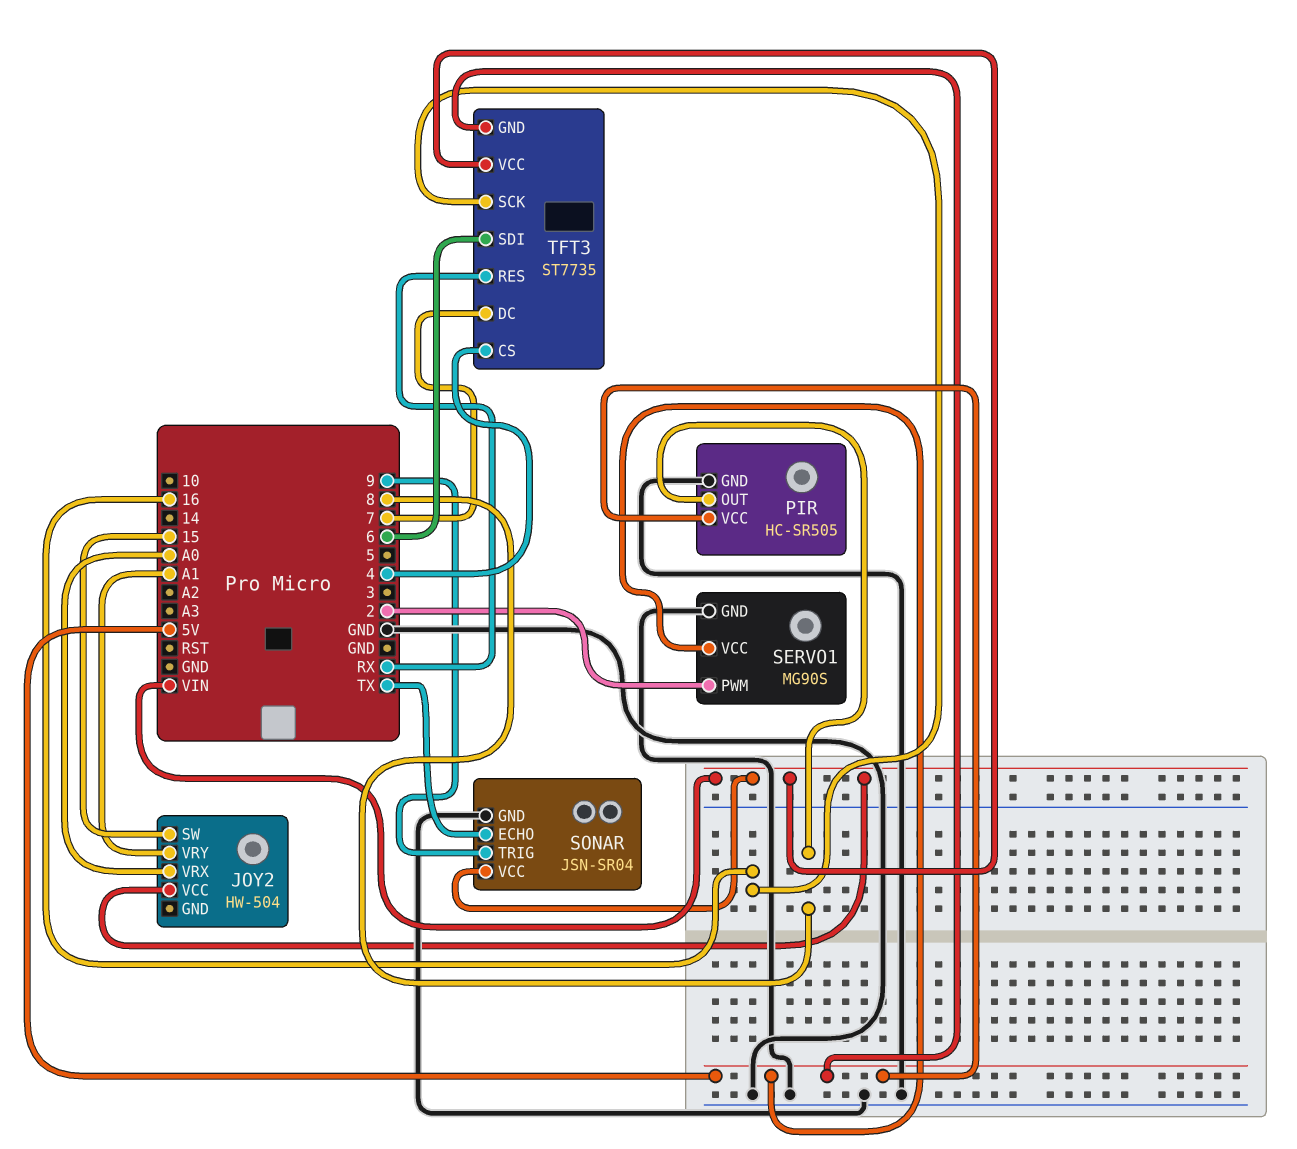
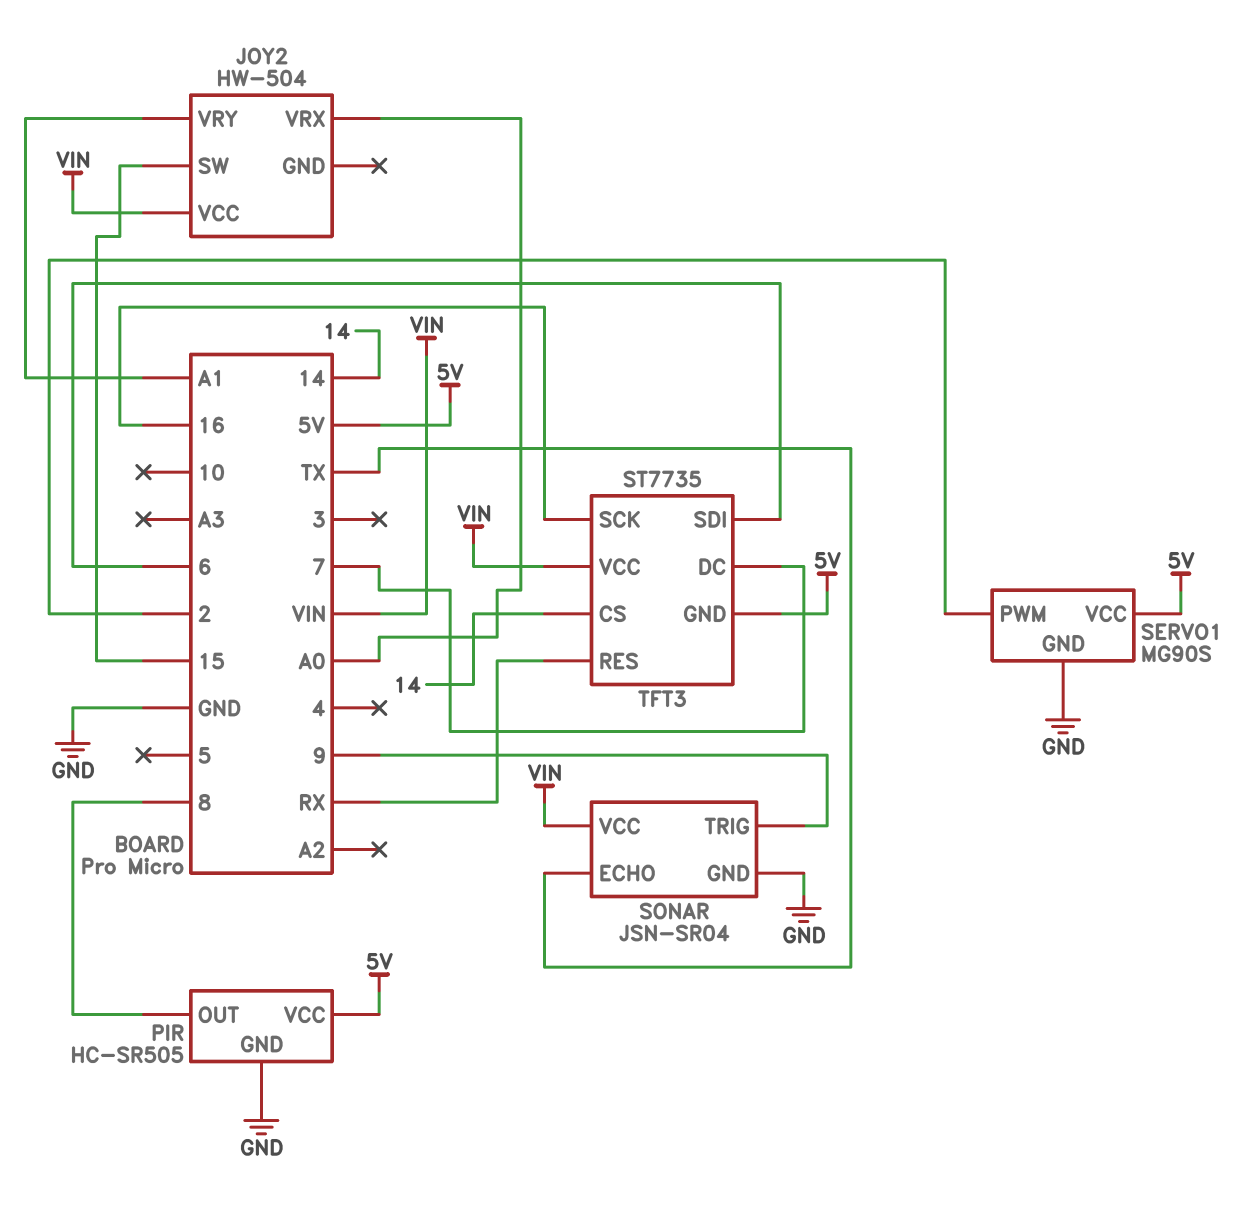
TFT3 pin CS: 4 -> 14

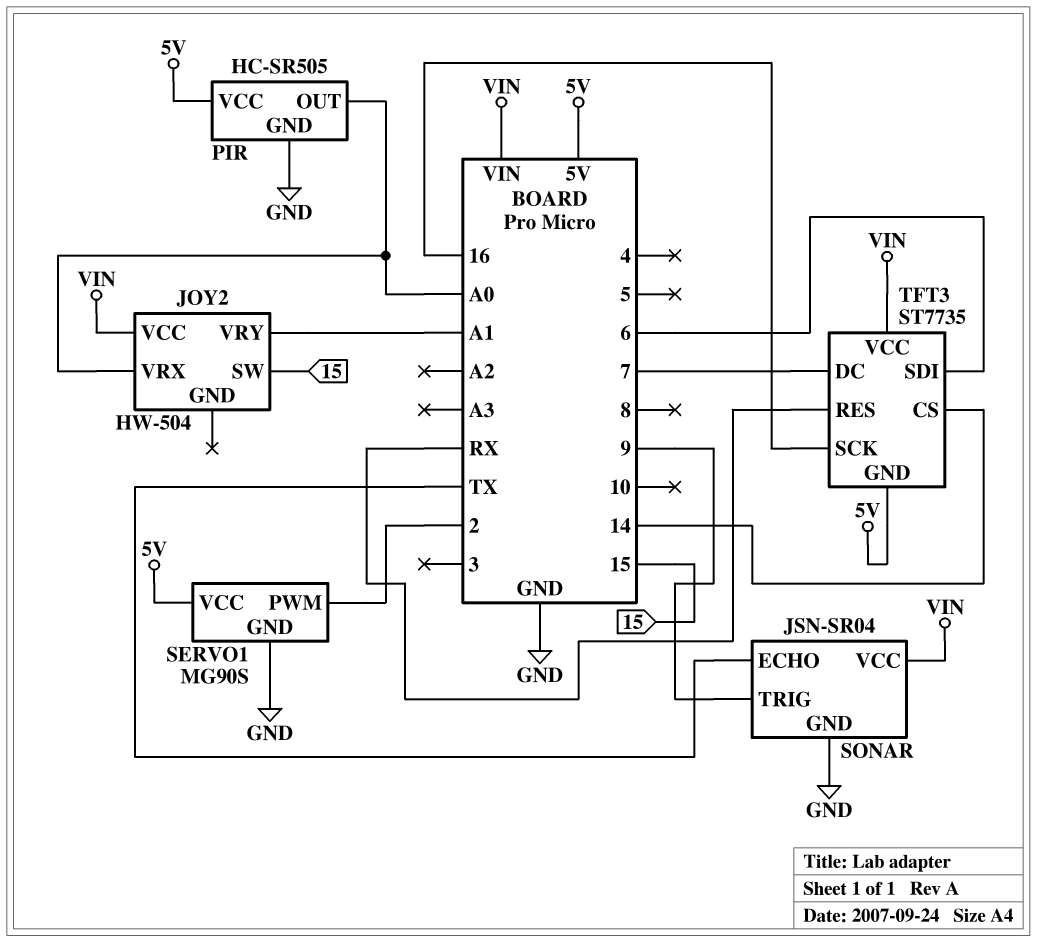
PIR pin OUT: 8 -> A0

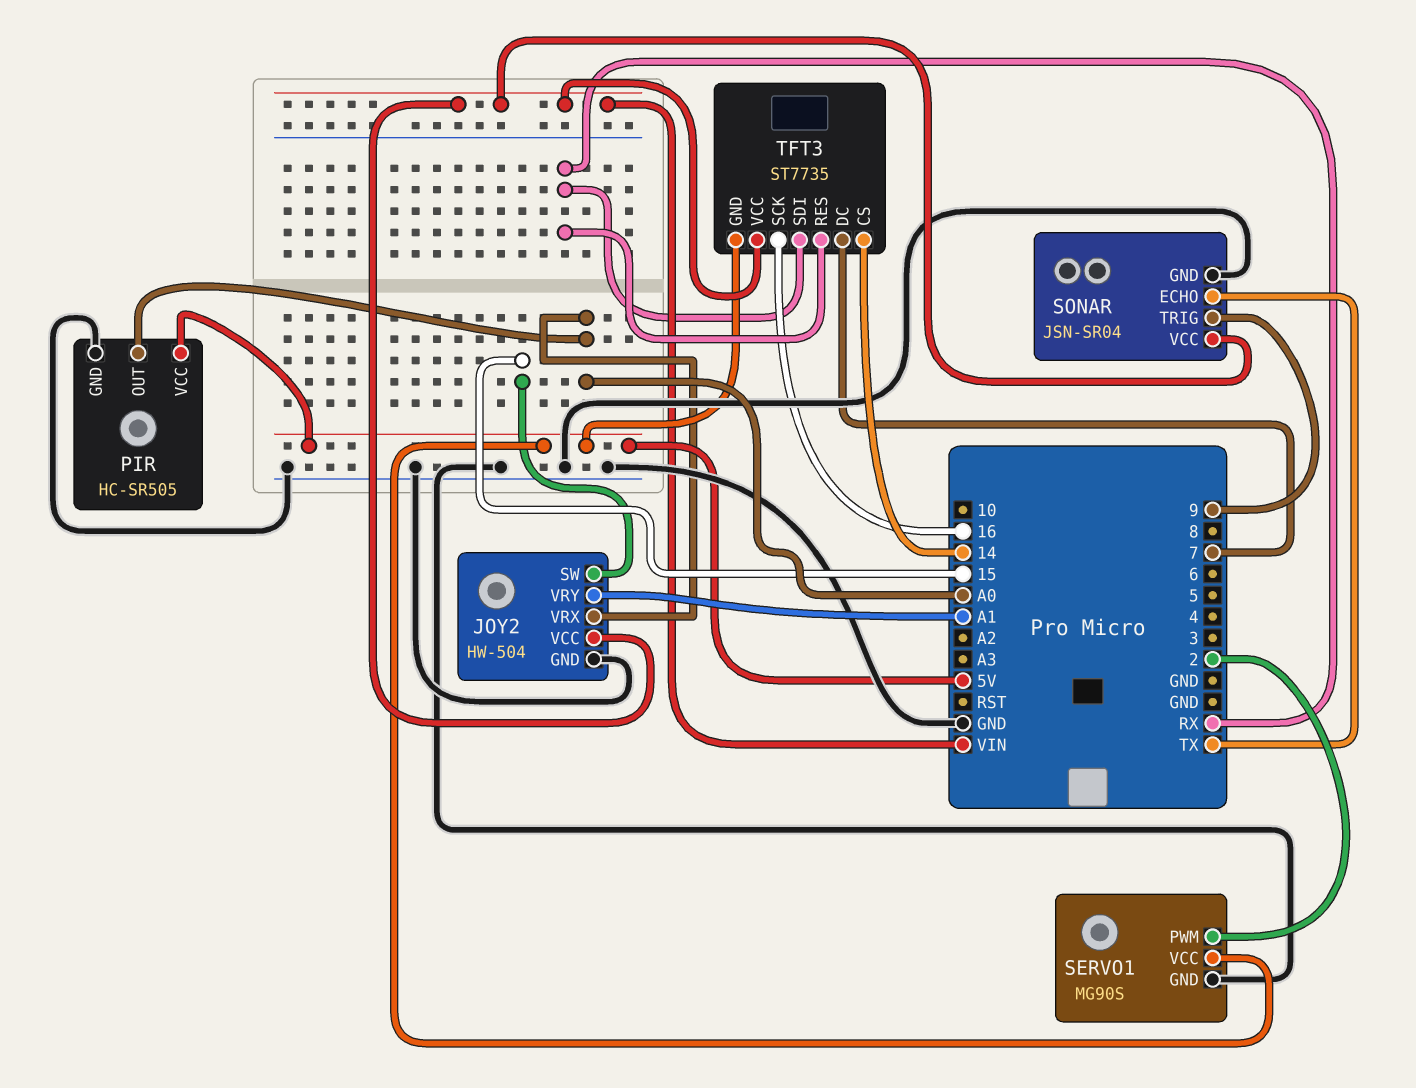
JOY2 pin GND: none -> GND
TFT3 pin SDI: 6 -> RX

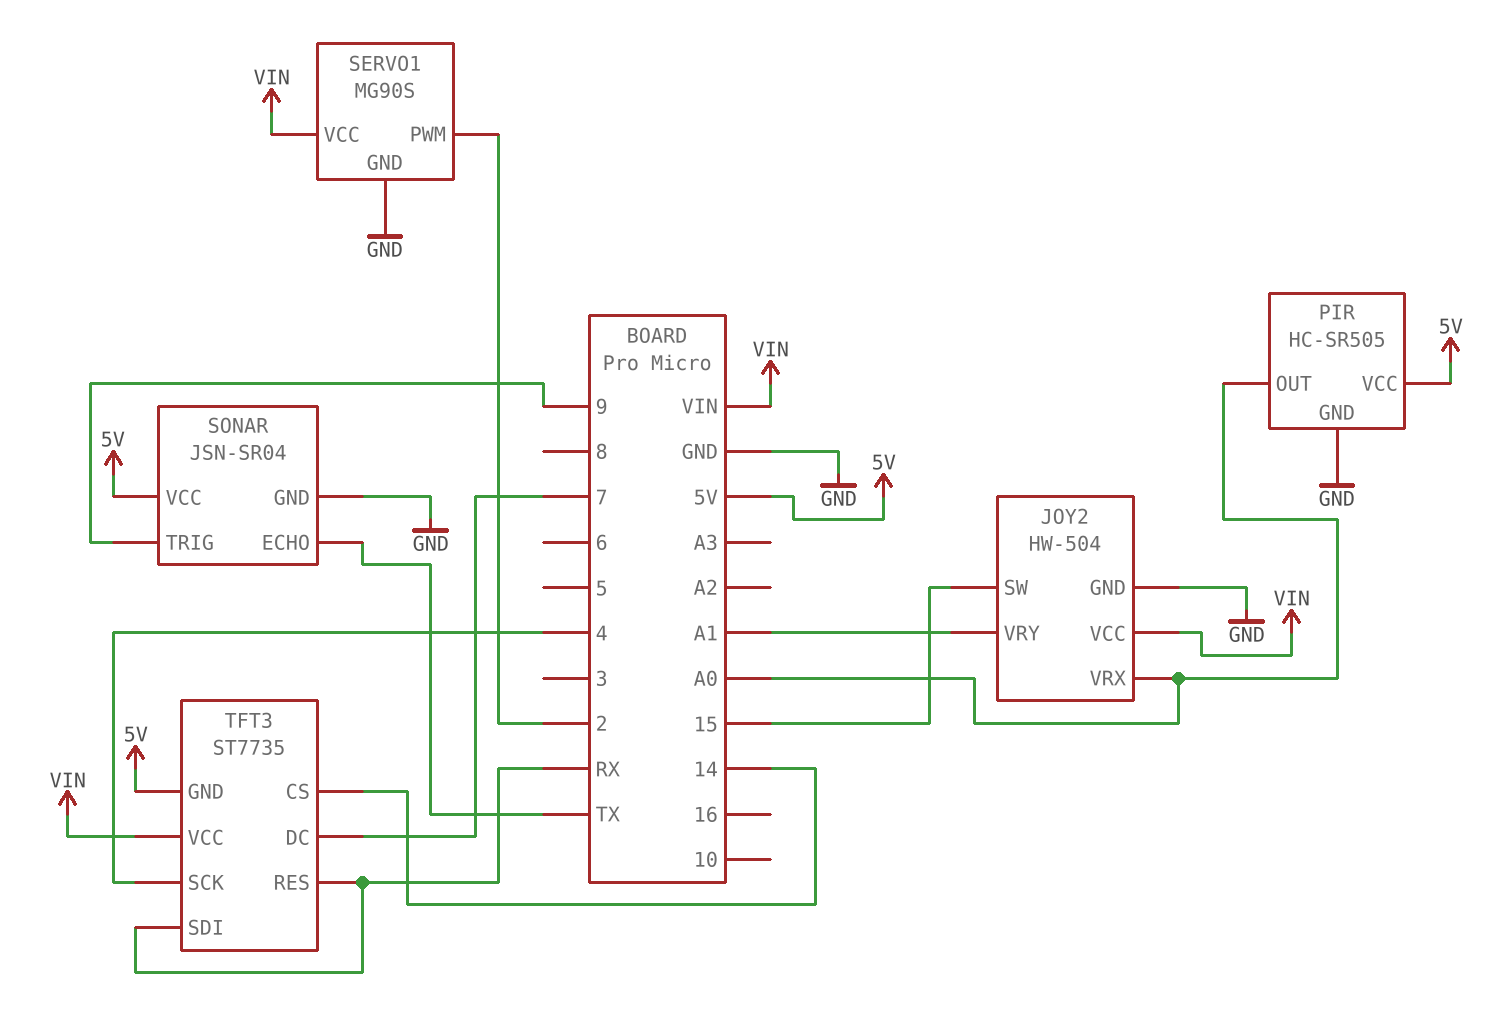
SERVO1 pin VCC: 5V -> VIN
SONAR pin VCC: VIN -> 5V
TFT3 pin SCK: 16 -> 4

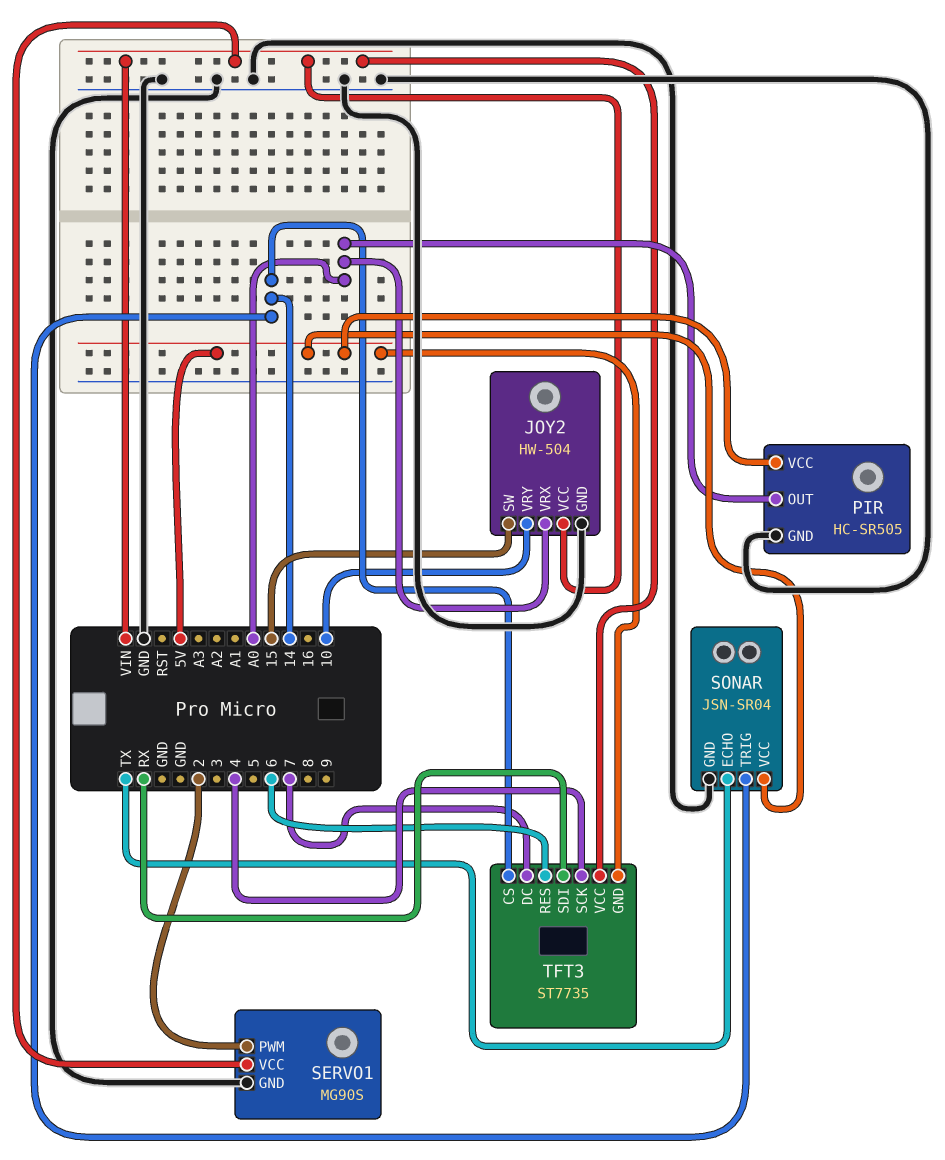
JOY2 pin VRY: A1 -> 10
SONAR pin TRIG: 9 -> 14
TFT3 pin RES: RX -> 6

